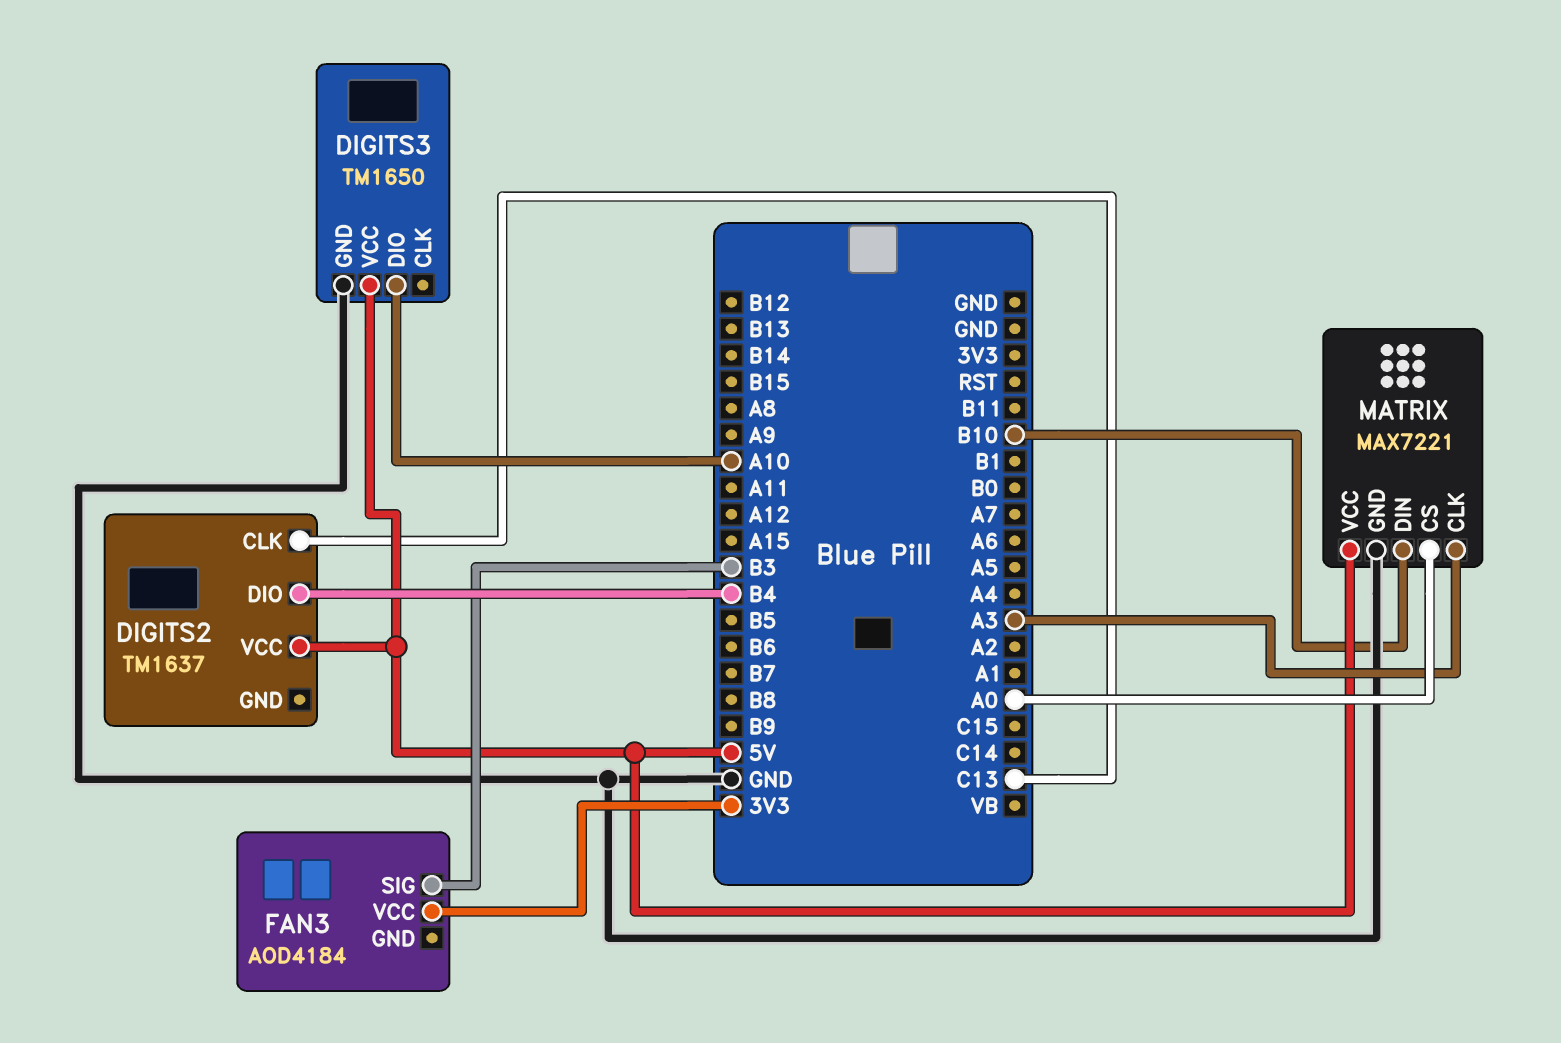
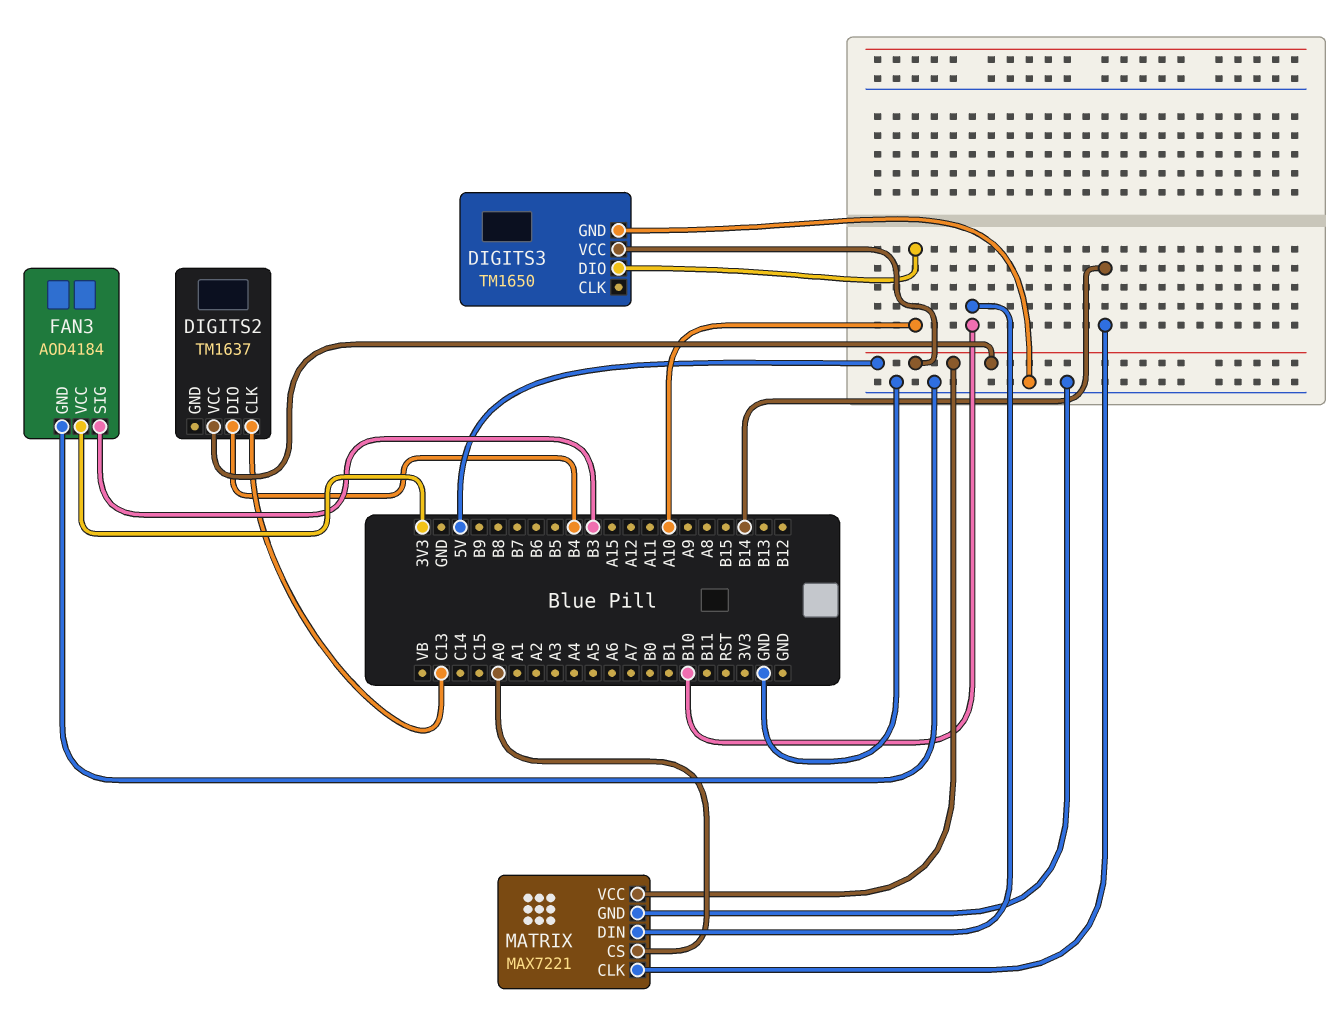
FAN3 pin GND: none -> GND
MATRIX pin CLK: A3 -> B14

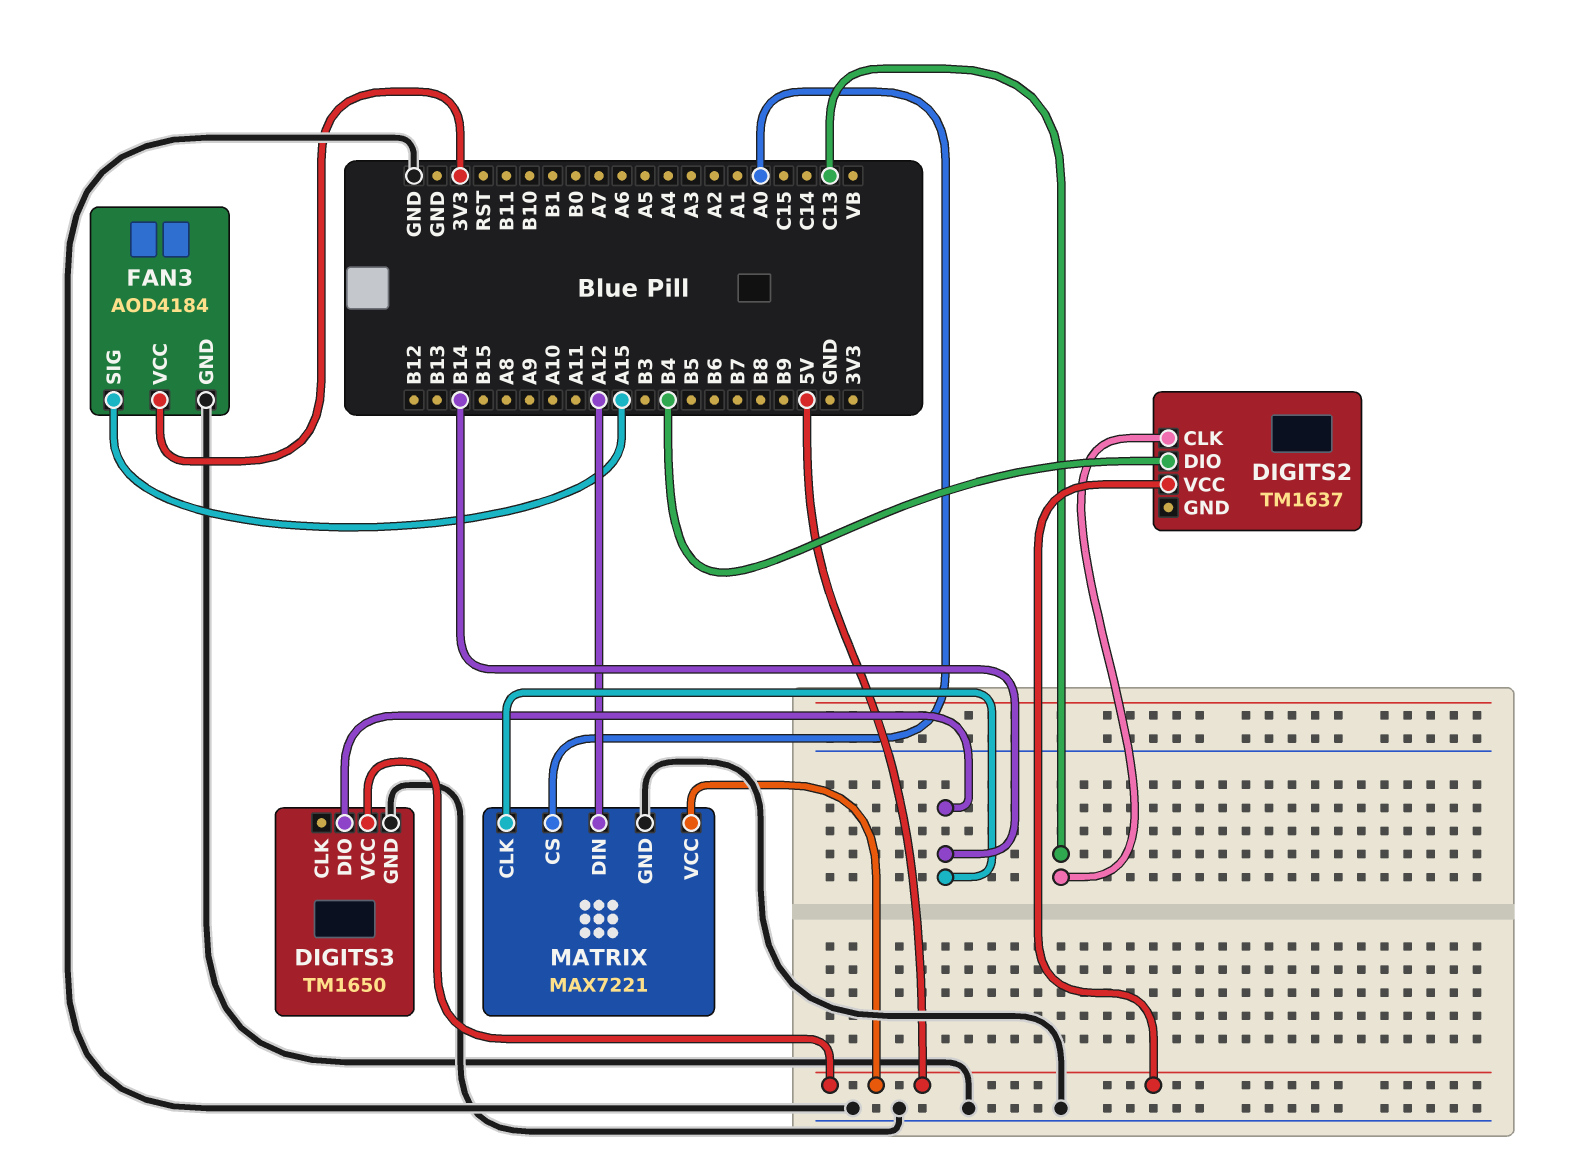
DIGITS3 pin DIO: A10 -> B14
FAN3 pin SIG: B3 -> A15
MATRIX pin DIN: B10 -> A12

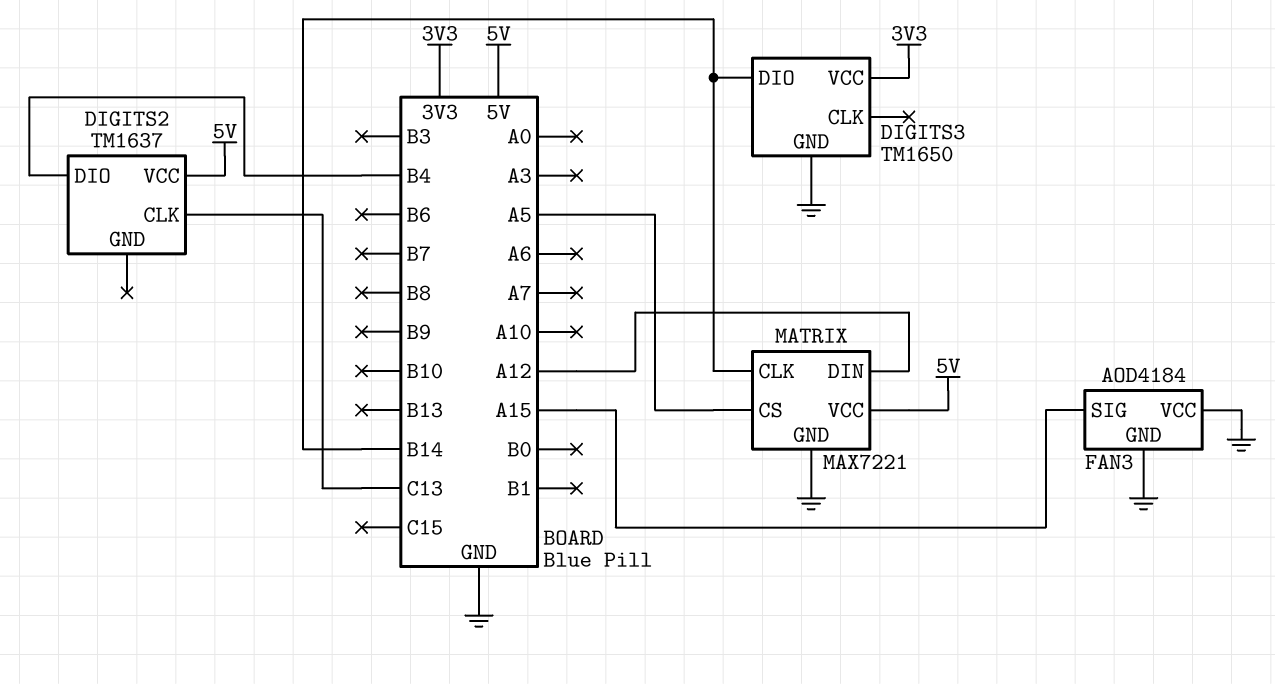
DIGITS3 pin VCC: 5V -> 3V3
FAN3 pin VCC: 3V3 -> GND
MATRIX pin CS: A0 -> A5

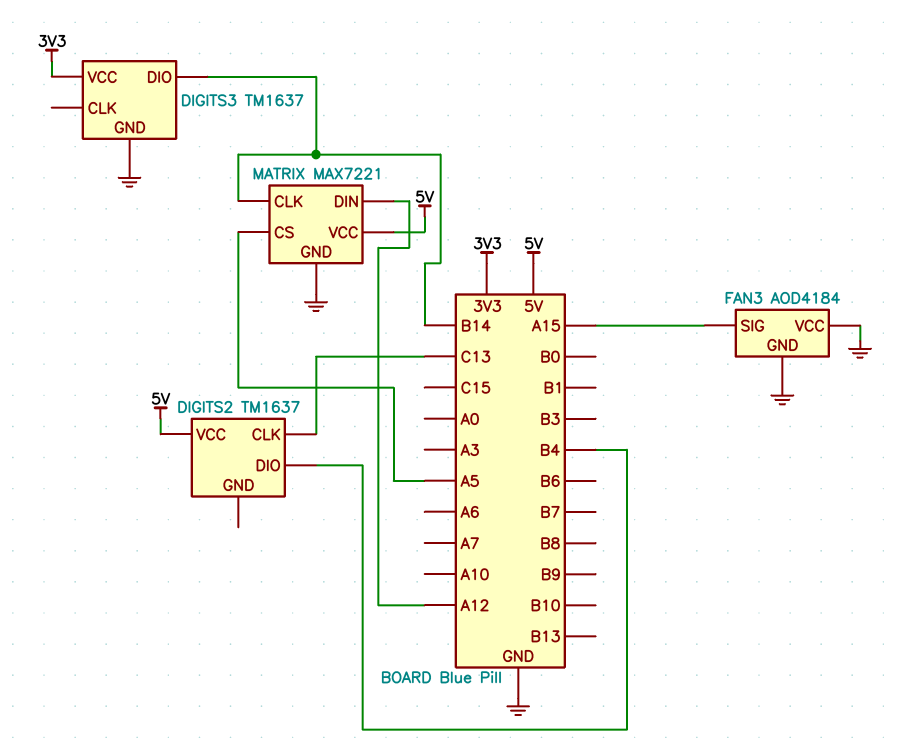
DIGITS3: TM1650 -> TM1637

